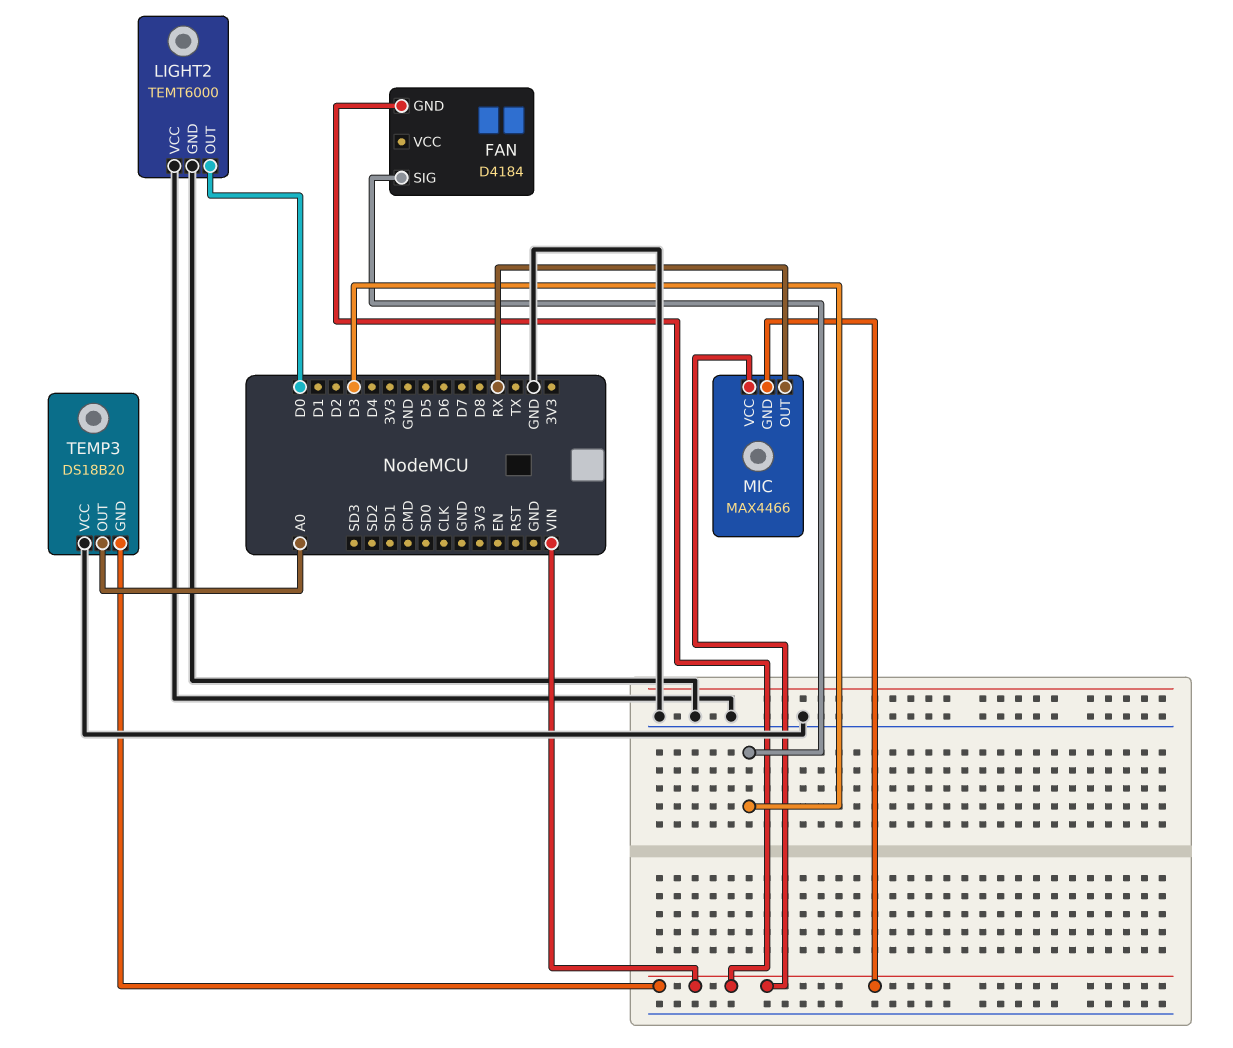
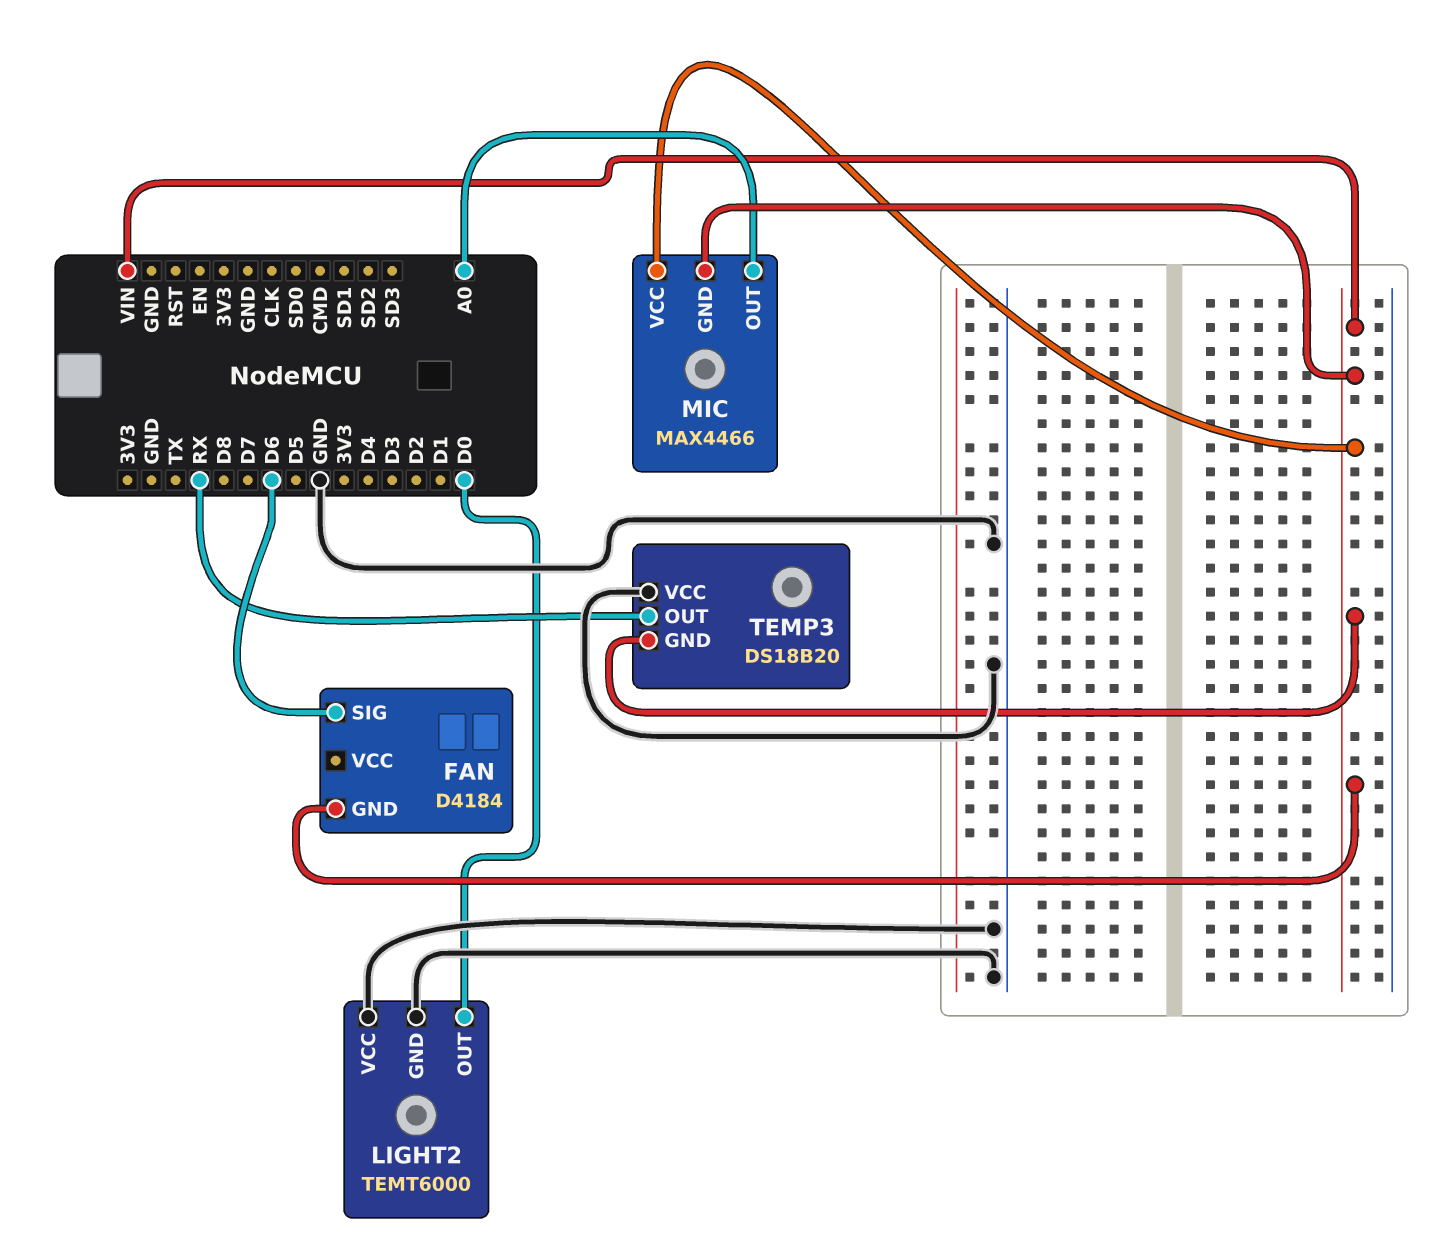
FAN pin SIG: D3 -> D6
MIC pin OUT: RX -> A0
TEMP3 pin OUT: A0 -> RX

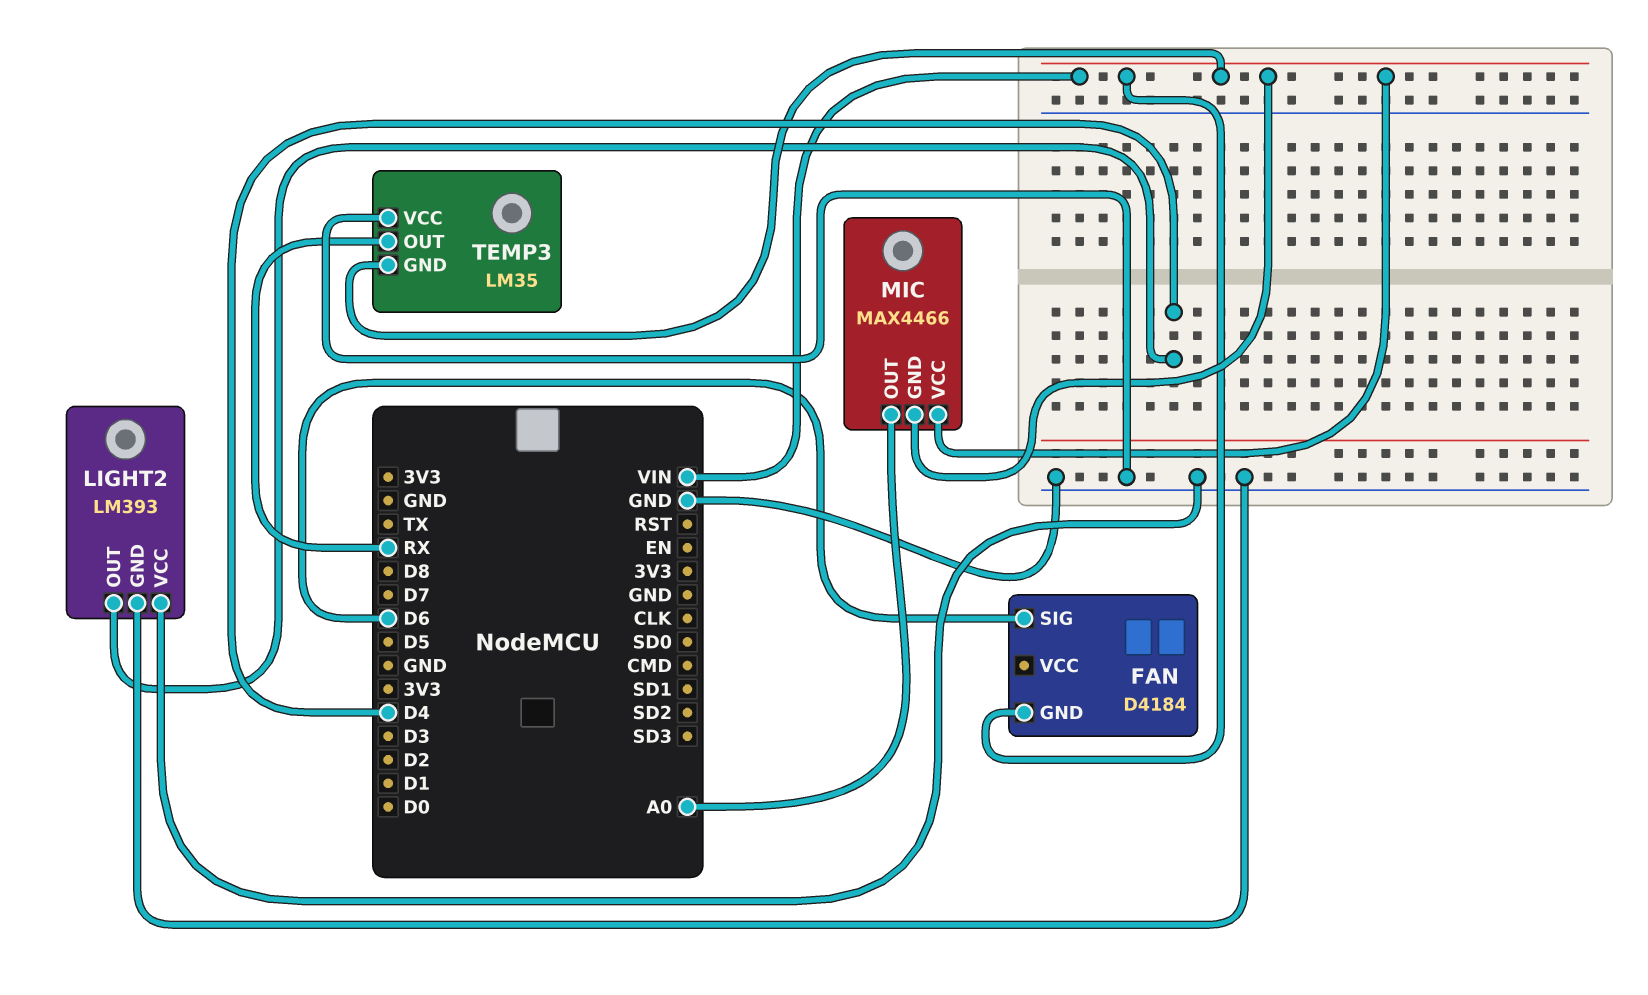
LIGHT2: TEMT6000 -> LM393
LIGHT2 pin OUT: D0 -> D4
TEMP3: DS18B20 -> LM35

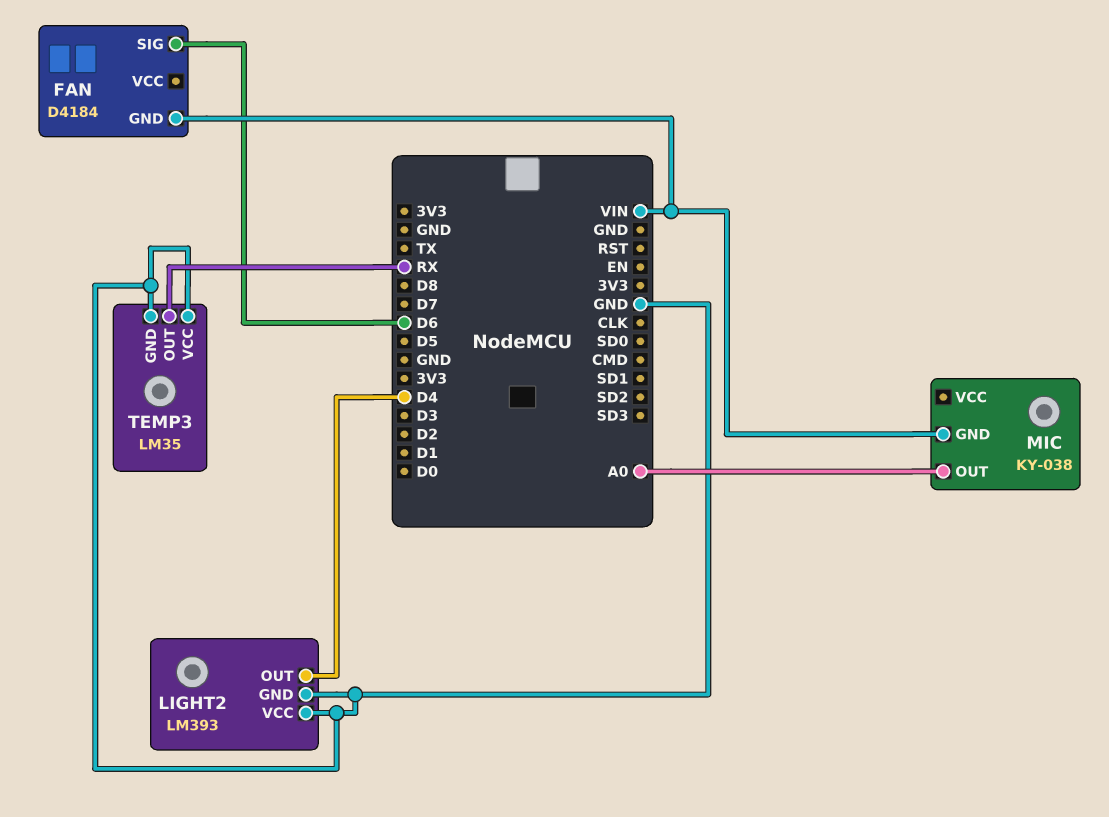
MIC: MAX4466 -> KY-038
MIC pin VCC: VIN -> none
TEMP3 pin GND: VIN -> GND

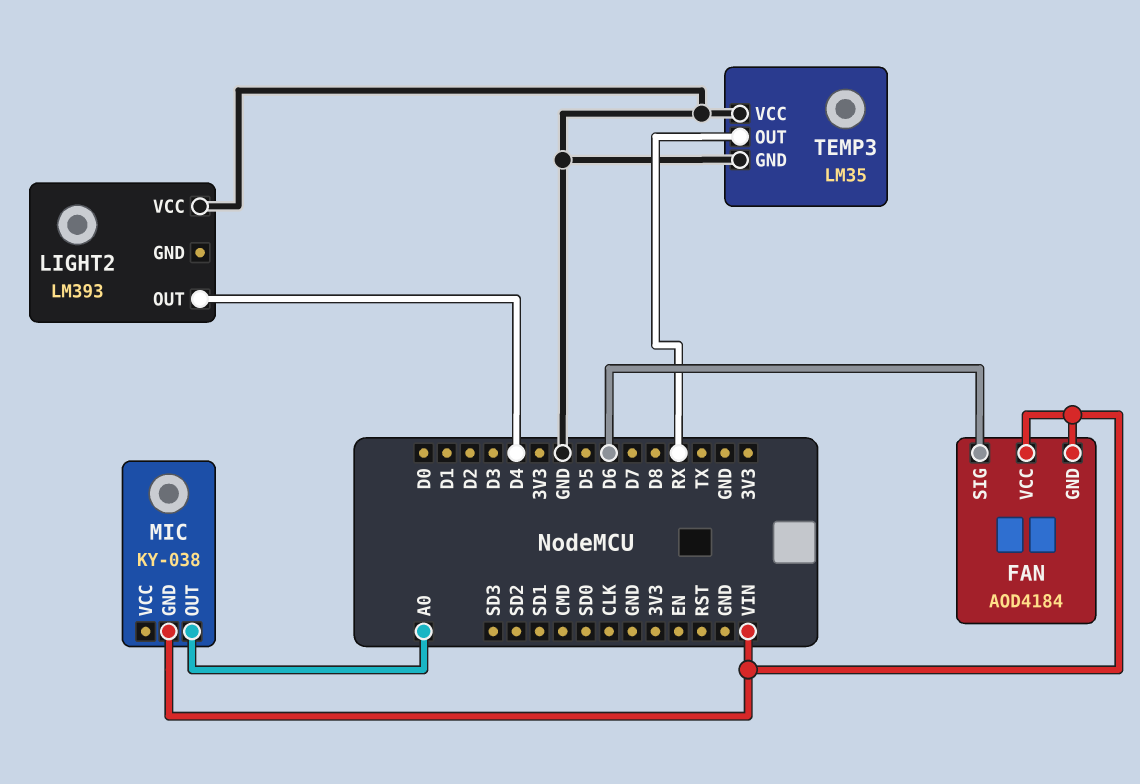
FAN: D4184 -> AOD4184
FAN pin VCC: none -> VIN
LIGHT2 pin GND: GND -> none

